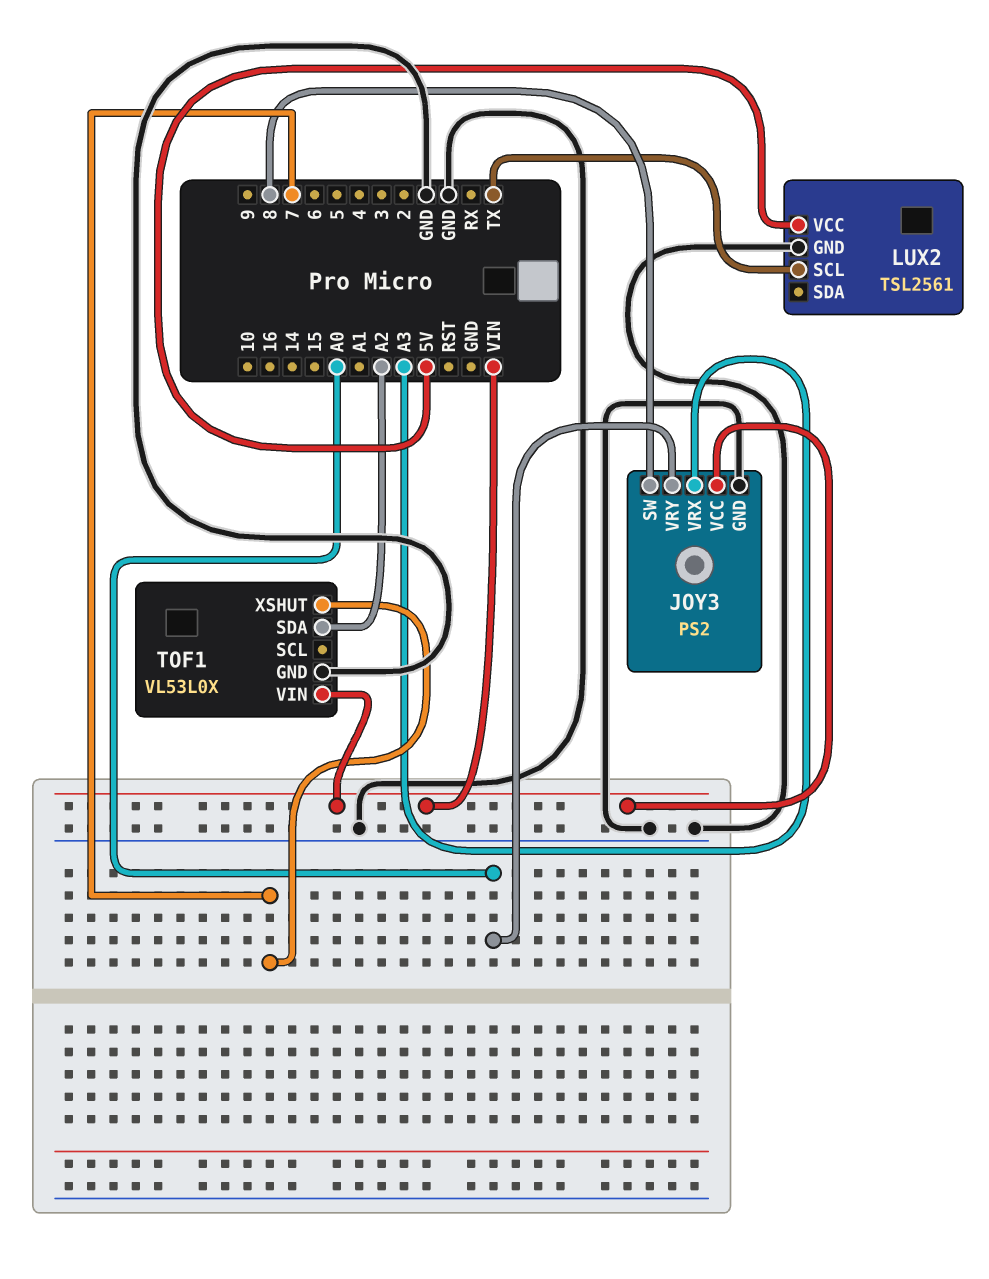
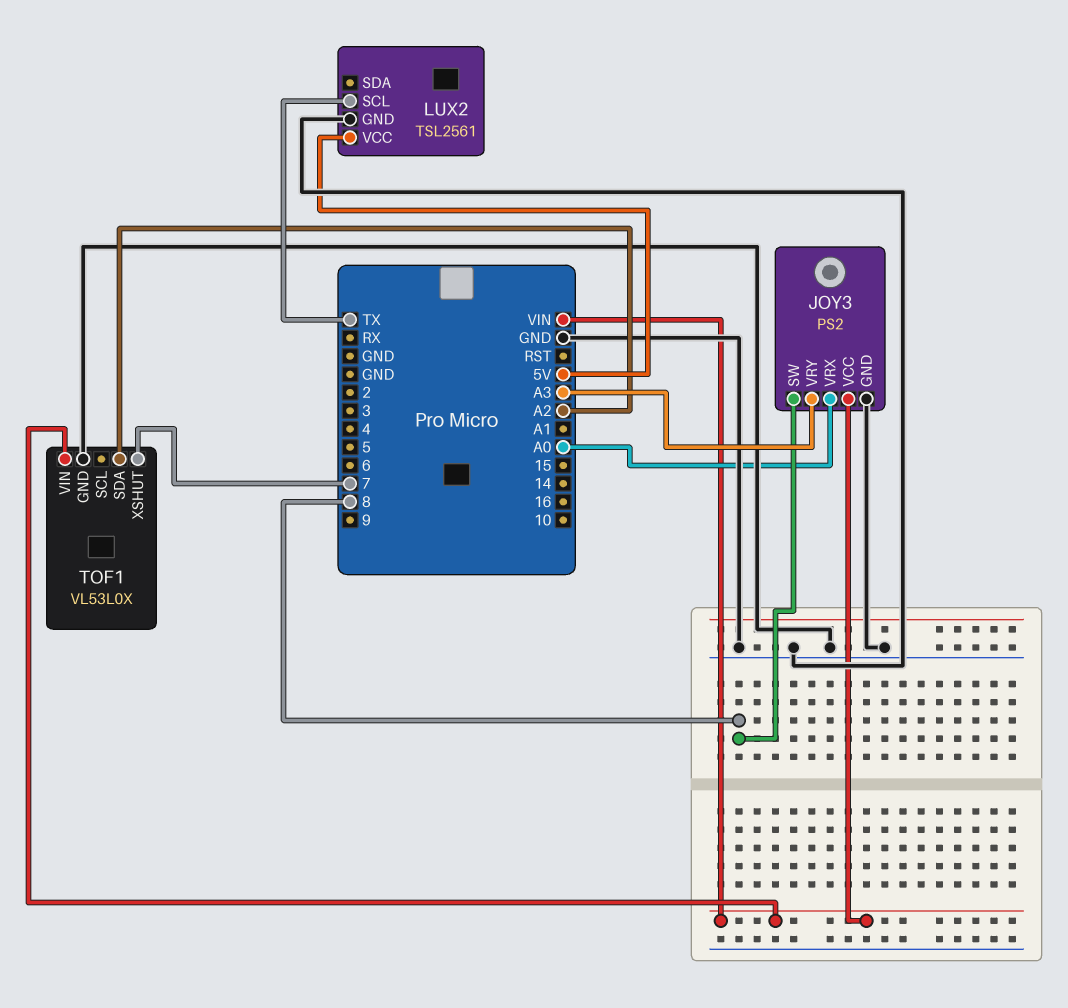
JOY3 pin VRX: A3 -> A0
JOY3 pin VRY: A0 -> A3

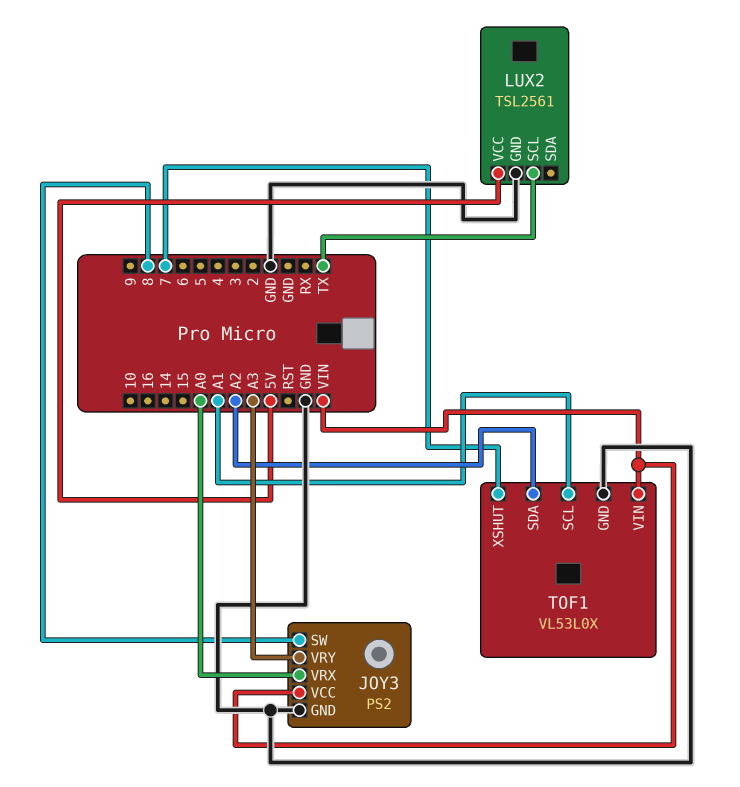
TOF1 pin SCL: none -> A1

